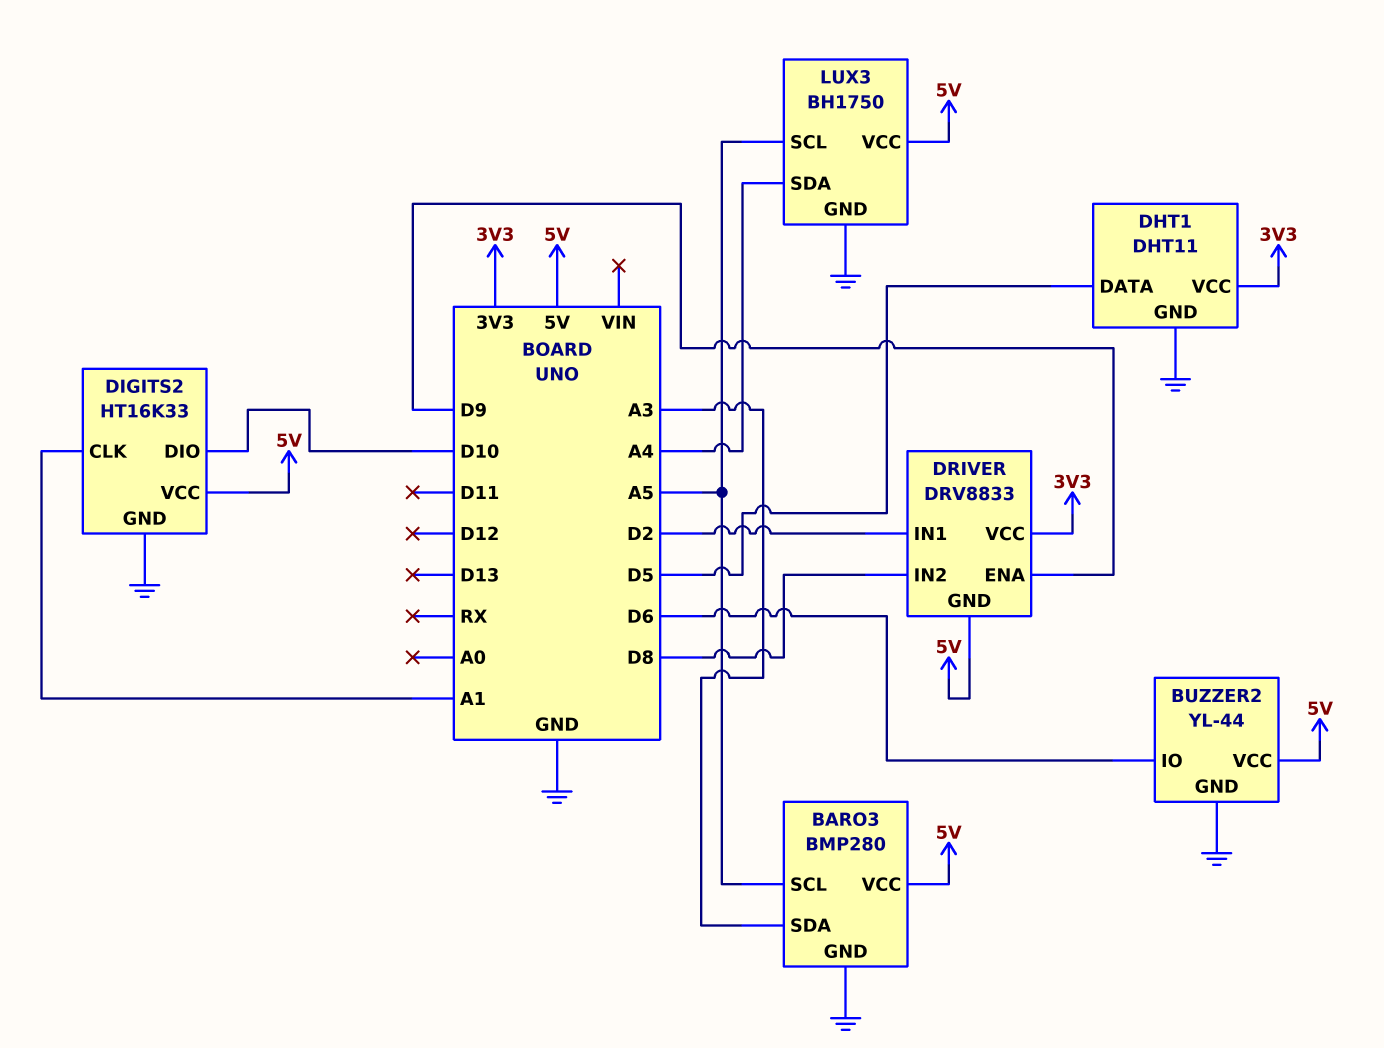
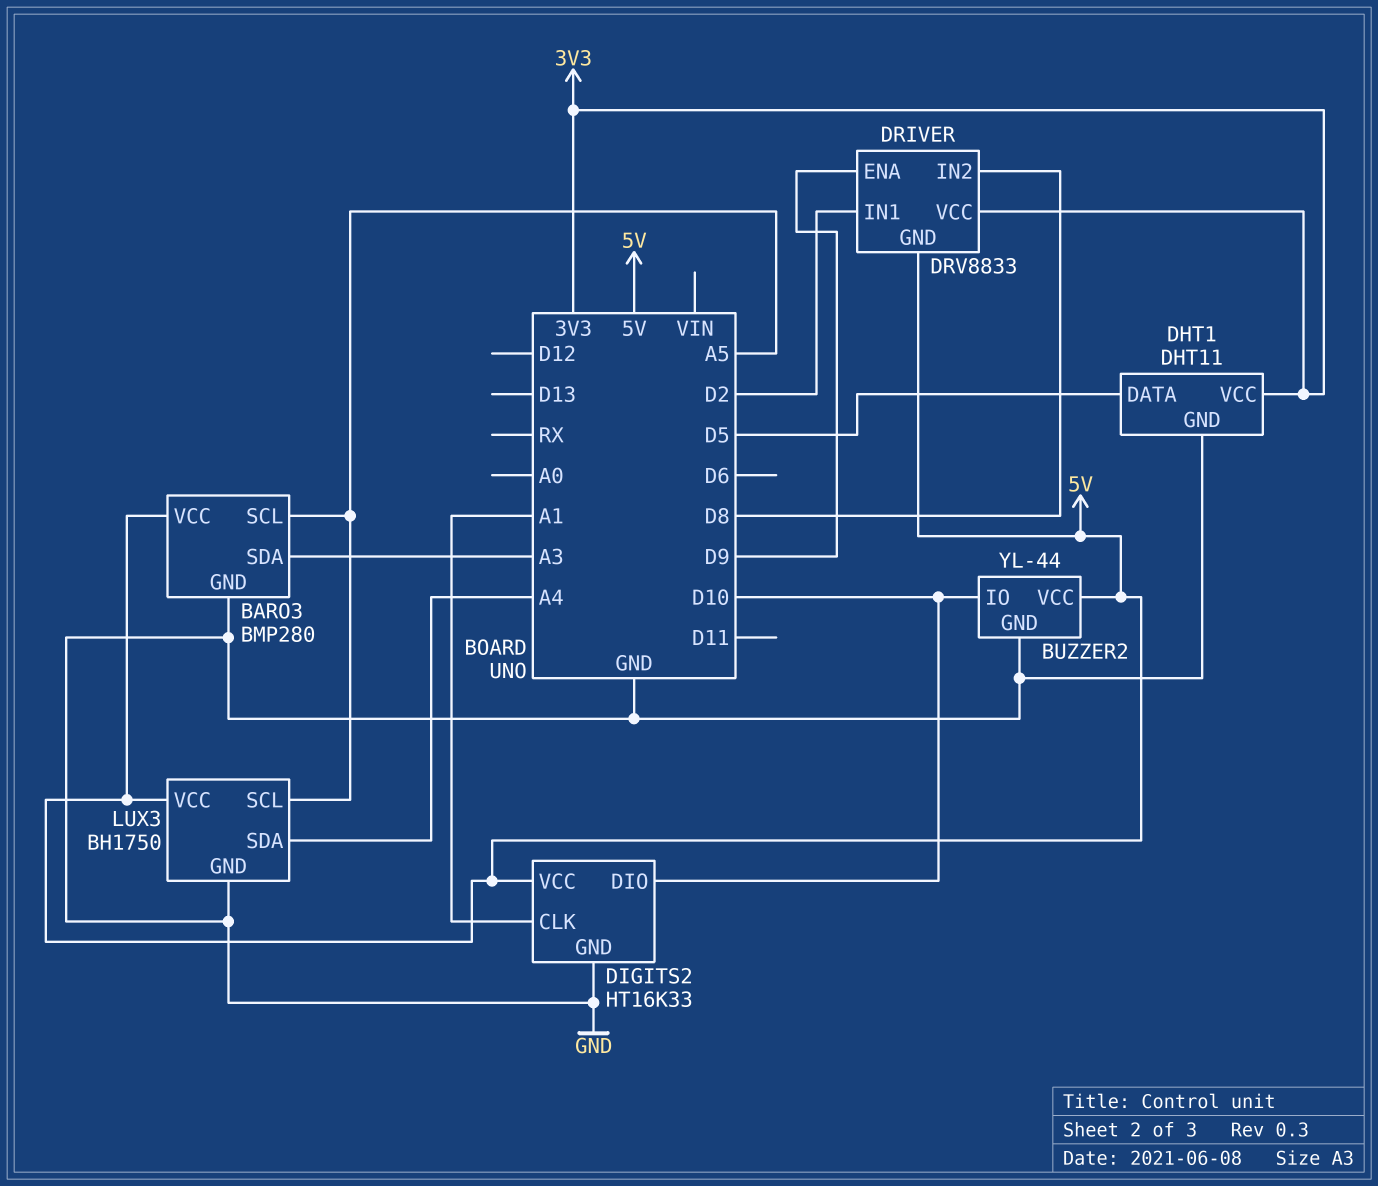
BUZZER2 pin IO: D6 -> D10

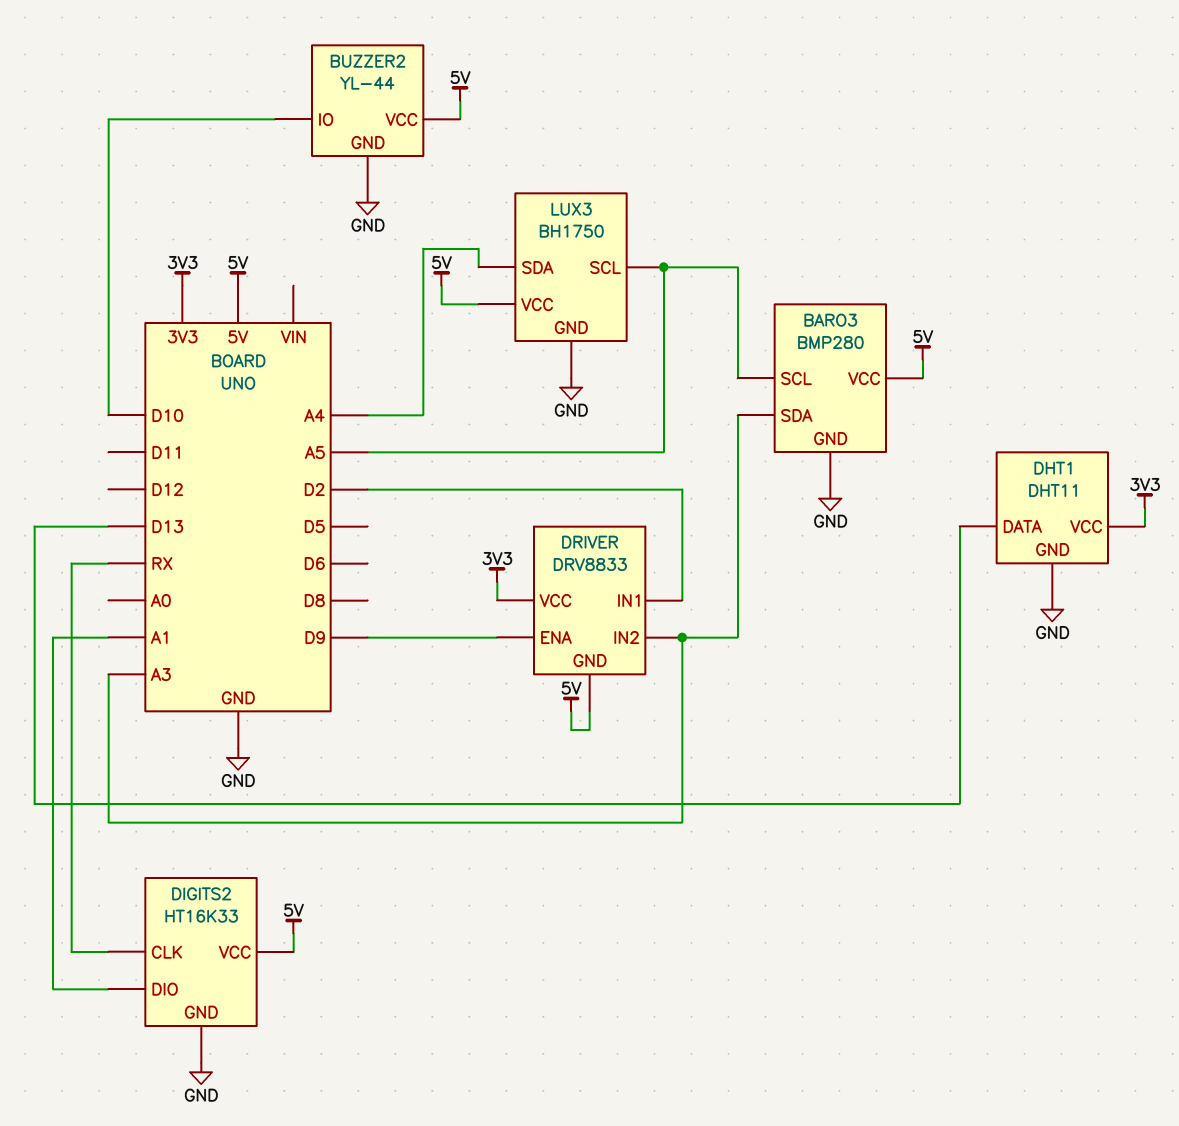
DHT1 pin DATA: D5 -> D13
DIGITS2 pin CLK: A1 -> RX
DIGITS2 pin DIO: D10 -> A1
DRIVER pin IN2: D8 -> A3

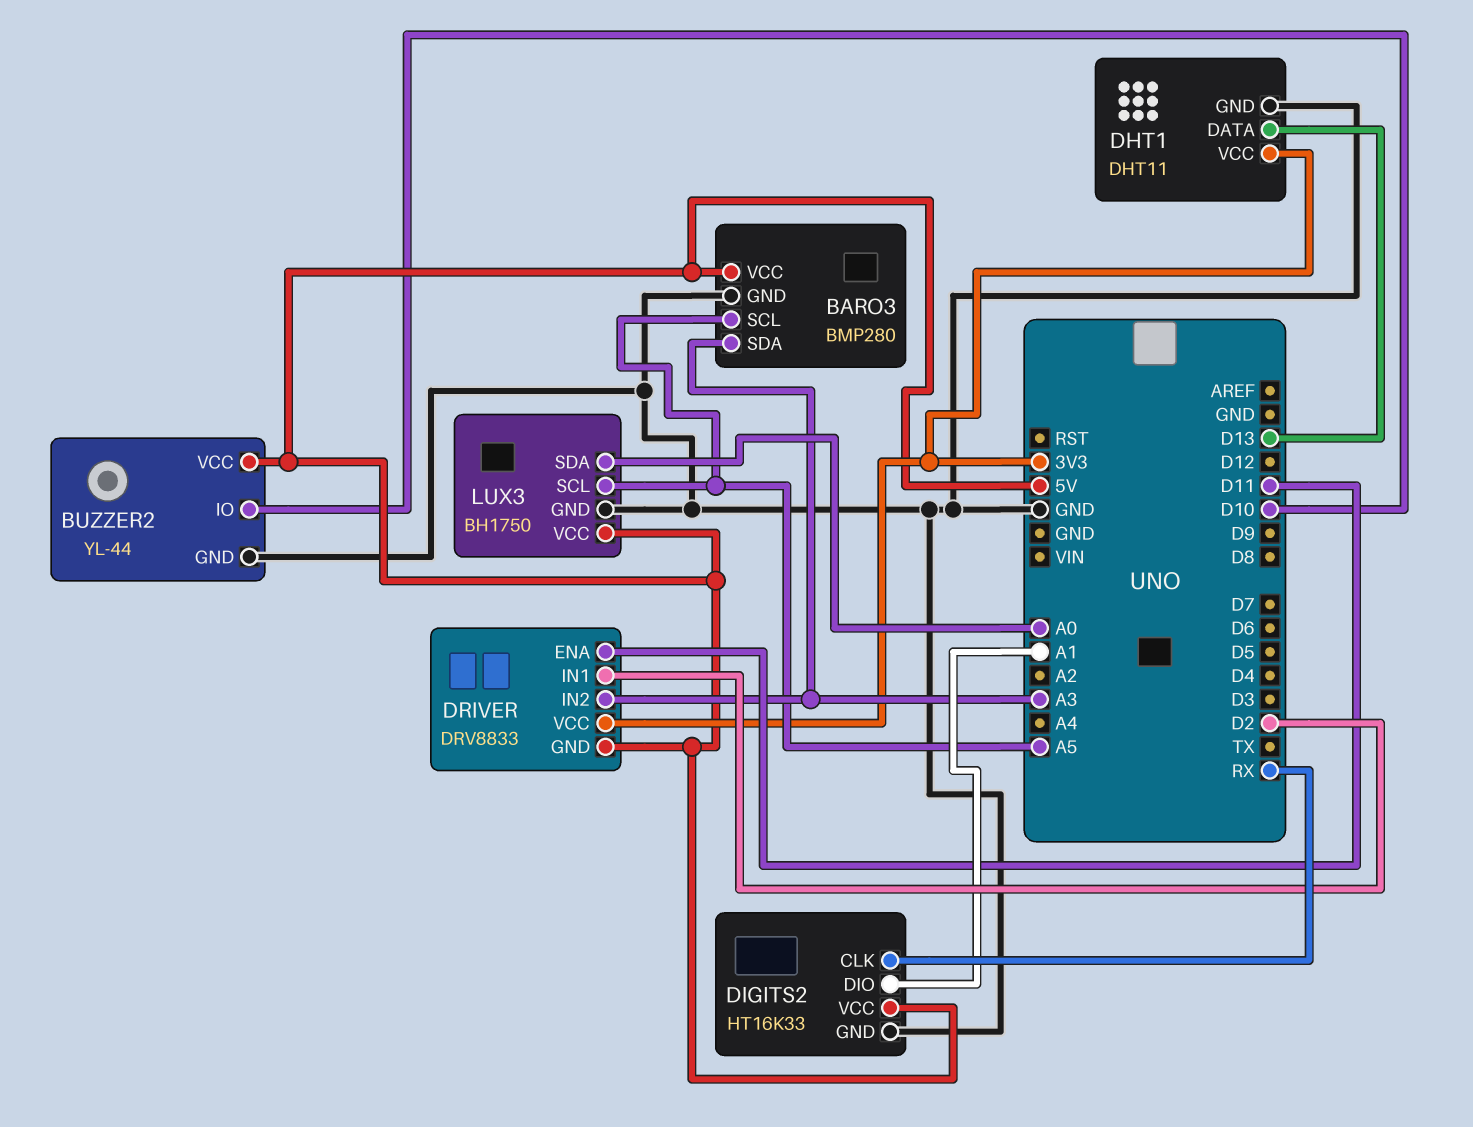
DRIVER pin ENA: D9 -> D11
LUX3 pin SDA: A4 -> A0

